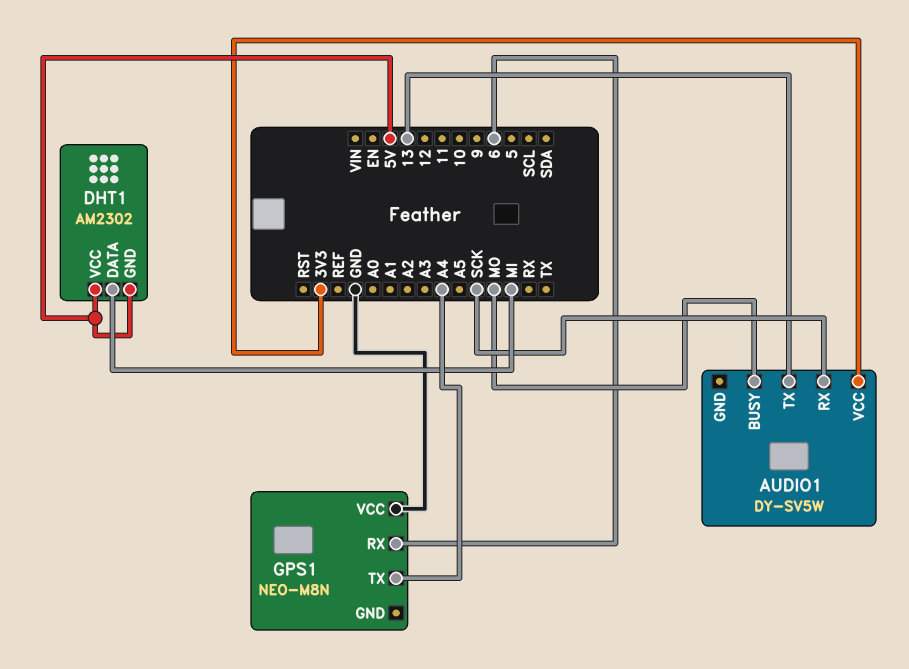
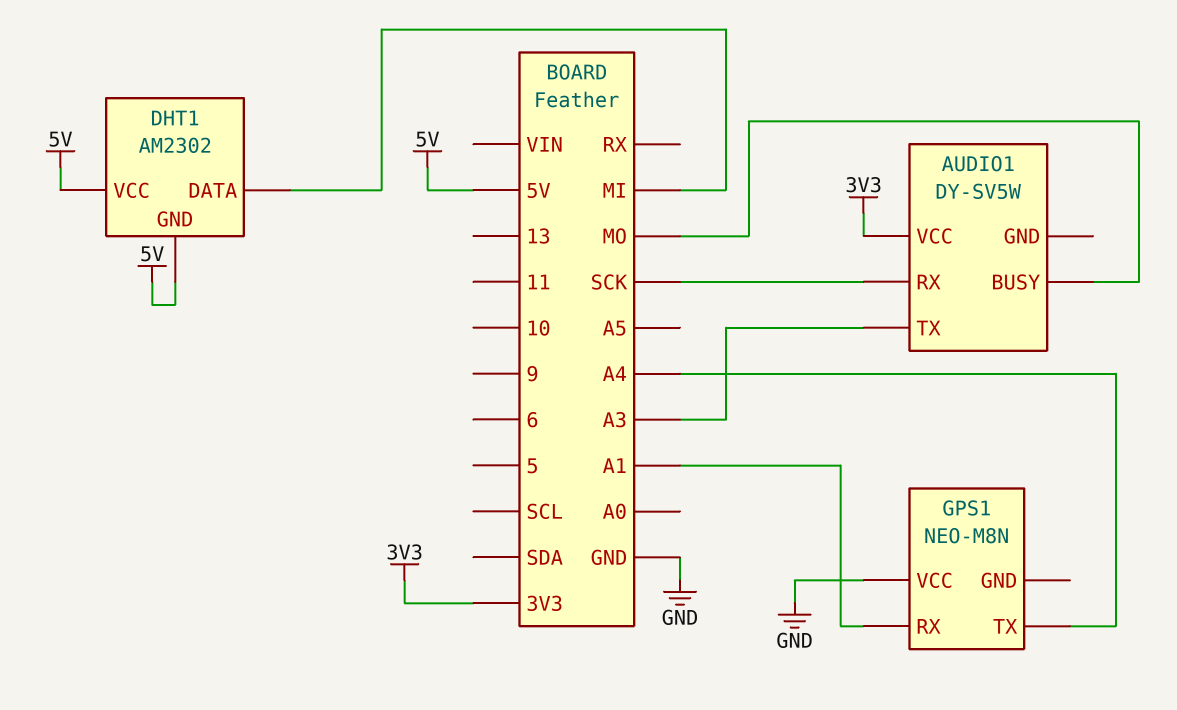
AUDIO1 pin TX: 13 -> A3
GPS1 pin RX: 6 -> A1

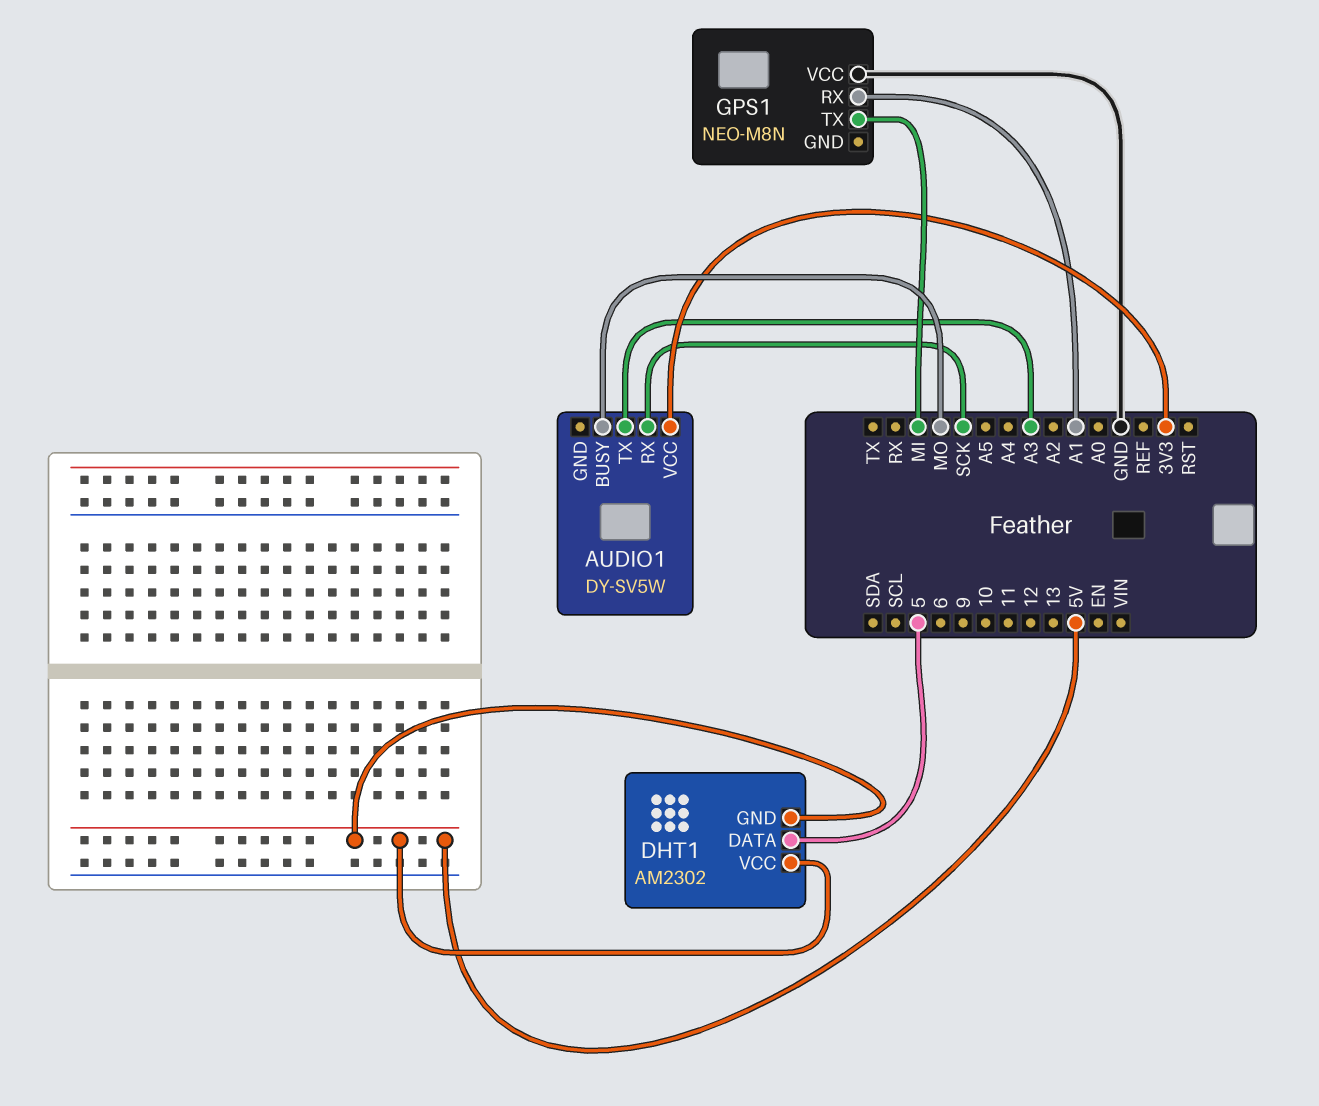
DHT1 pin DATA: MI -> 5
GPS1 pin TX: A4 -> MI

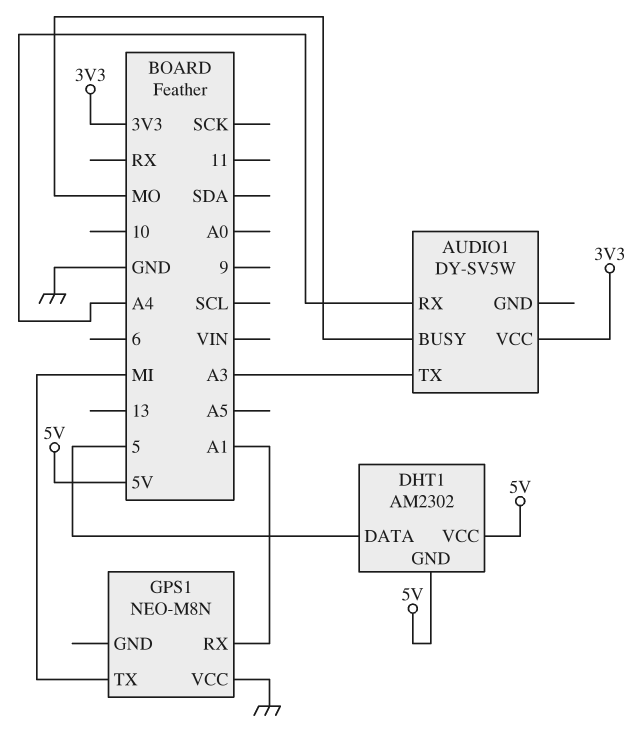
AUDIO1 pin RX: SCK -> A4

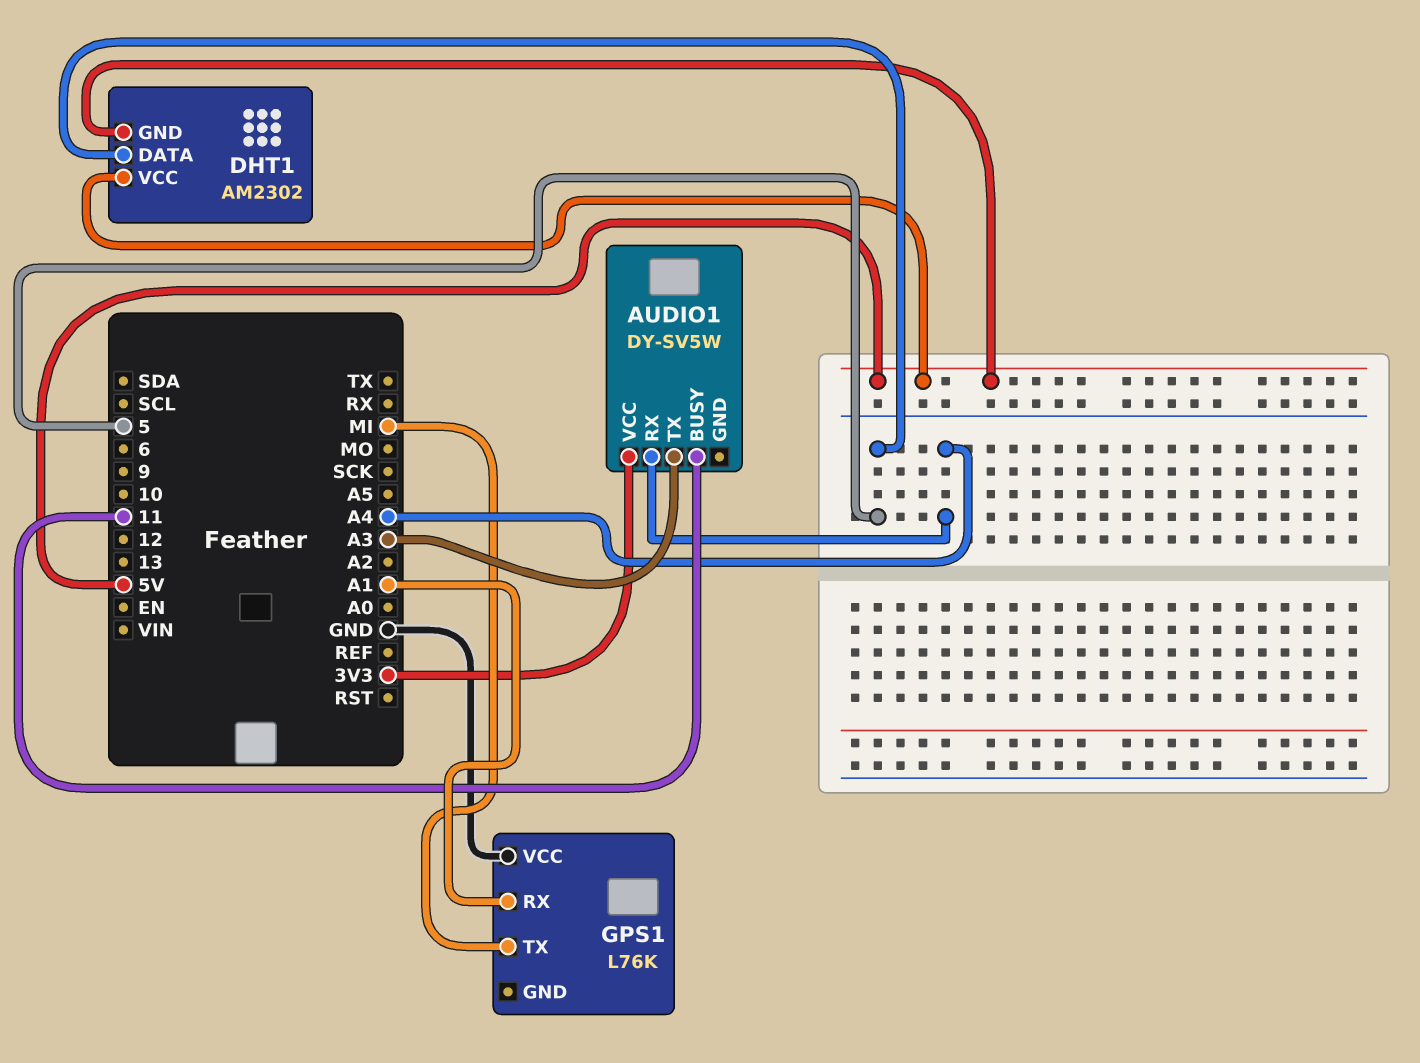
AUDIO1 pin BUSY: MO -> 11
GPS1: NEO-M8N -> L76K

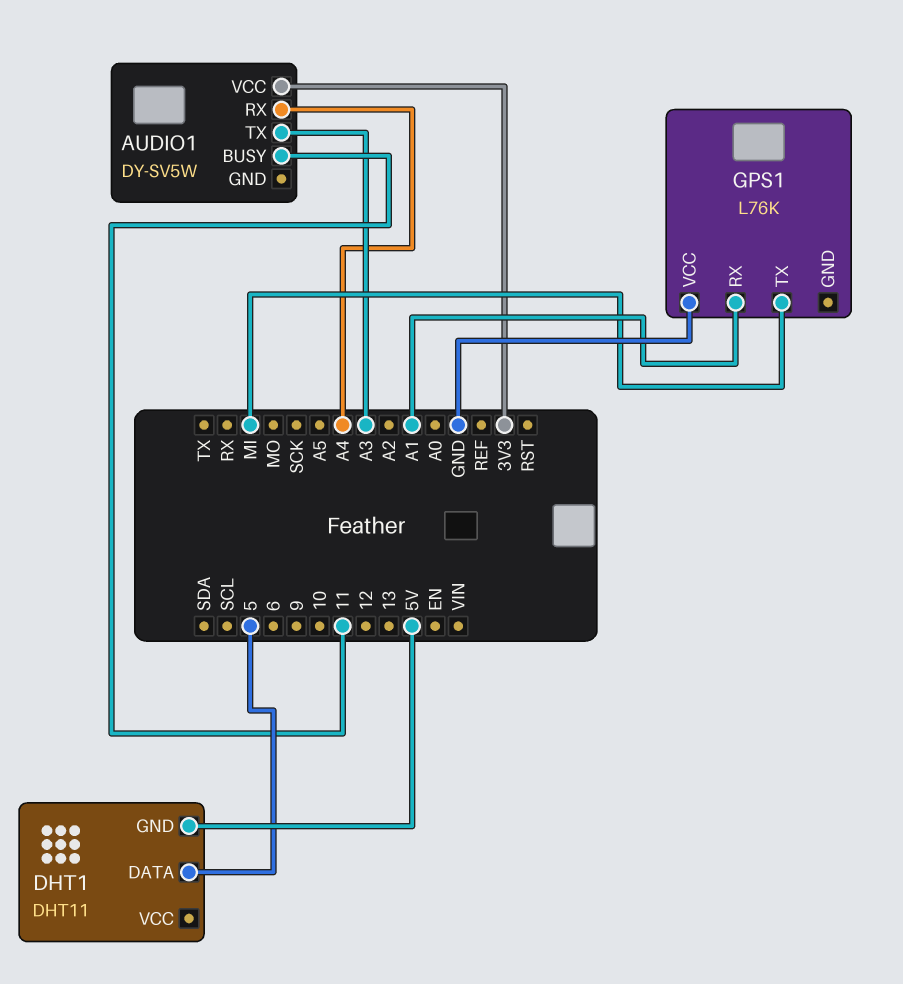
DHT1: AM2302 -> DHT11
DHT1 pin VCC: 5V -> none

